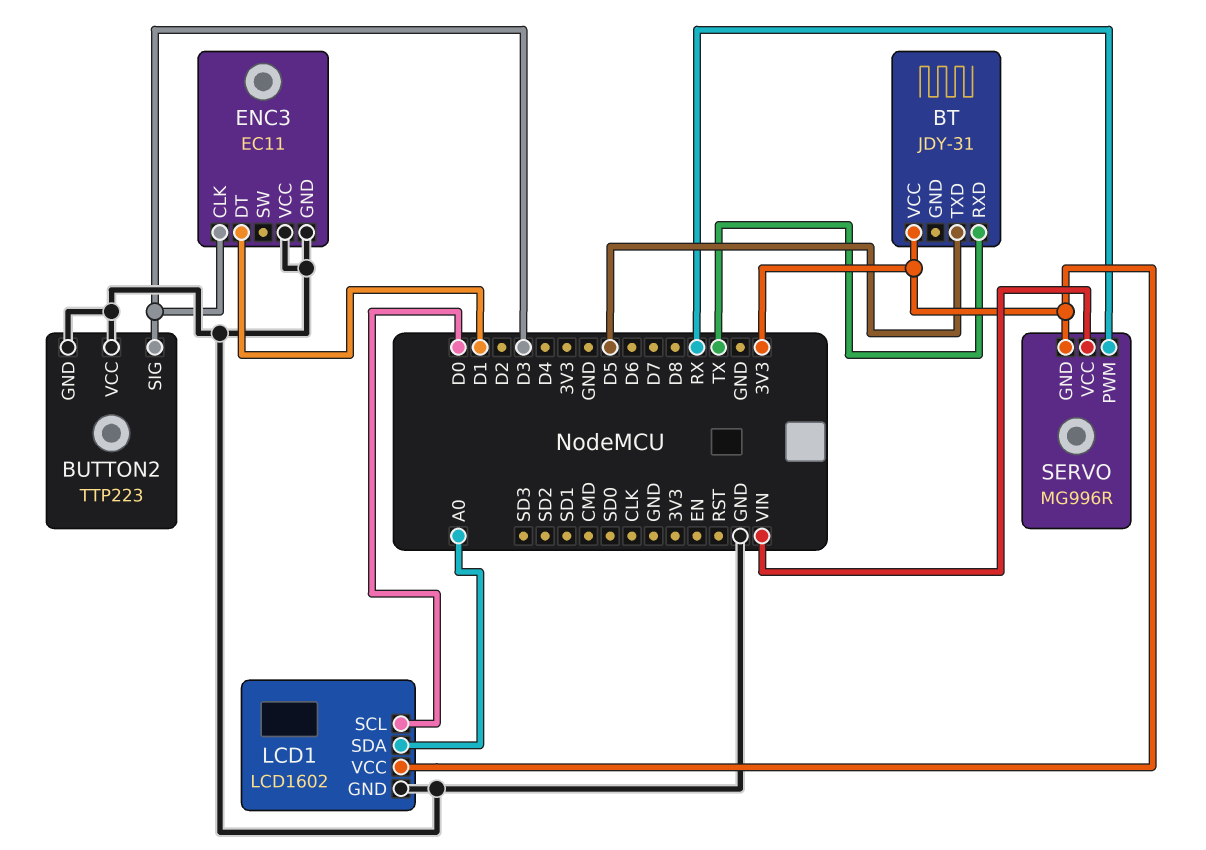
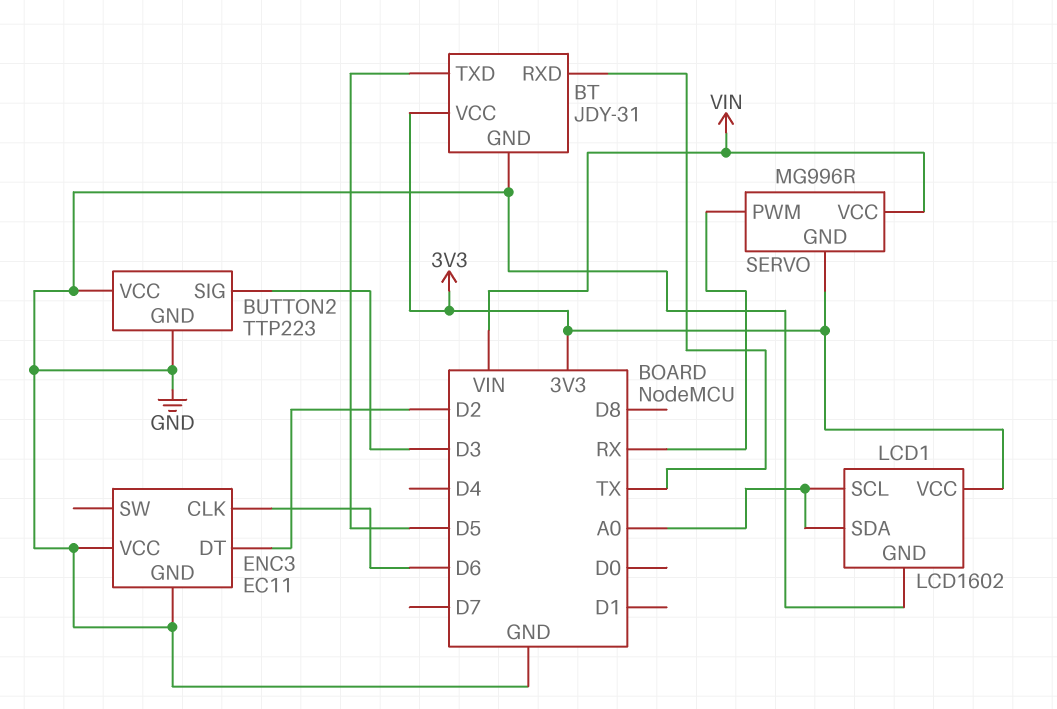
BT pin GND: none -> GND
ENC3 pin CLK: D3 -> D6
ENC3 pin DT: D1 -> D2
LCD1 pin SCL: D0 -> A0

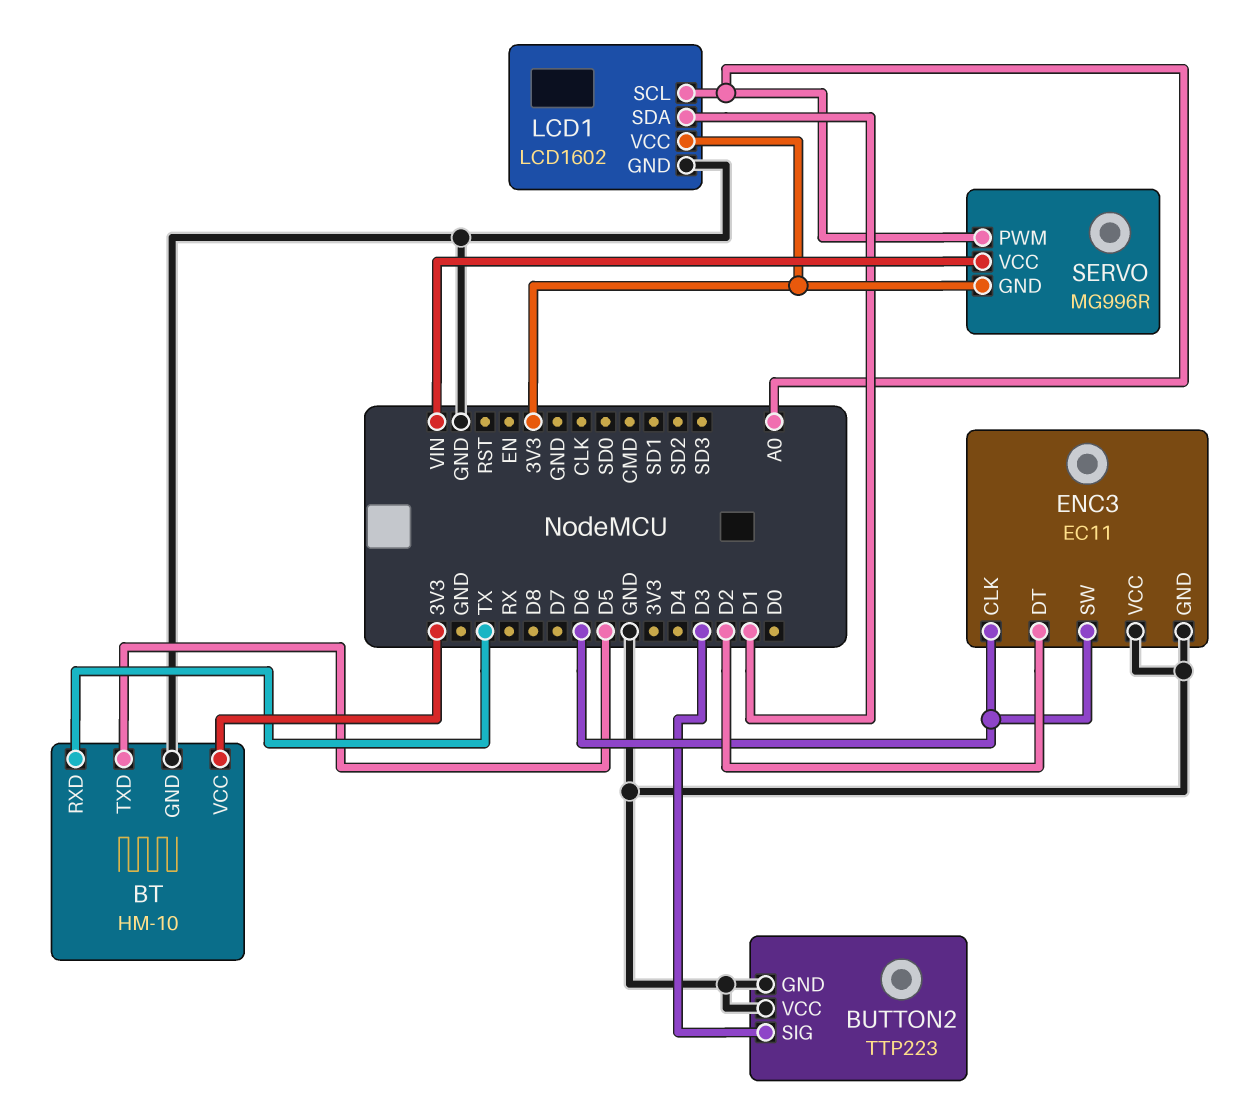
BT: JDY-31 -> HM-10
ENC3 pin SW: none -> D6
LCD1 pin SDA: A0 -> D1
SERVO pin PWM: RX -> A0

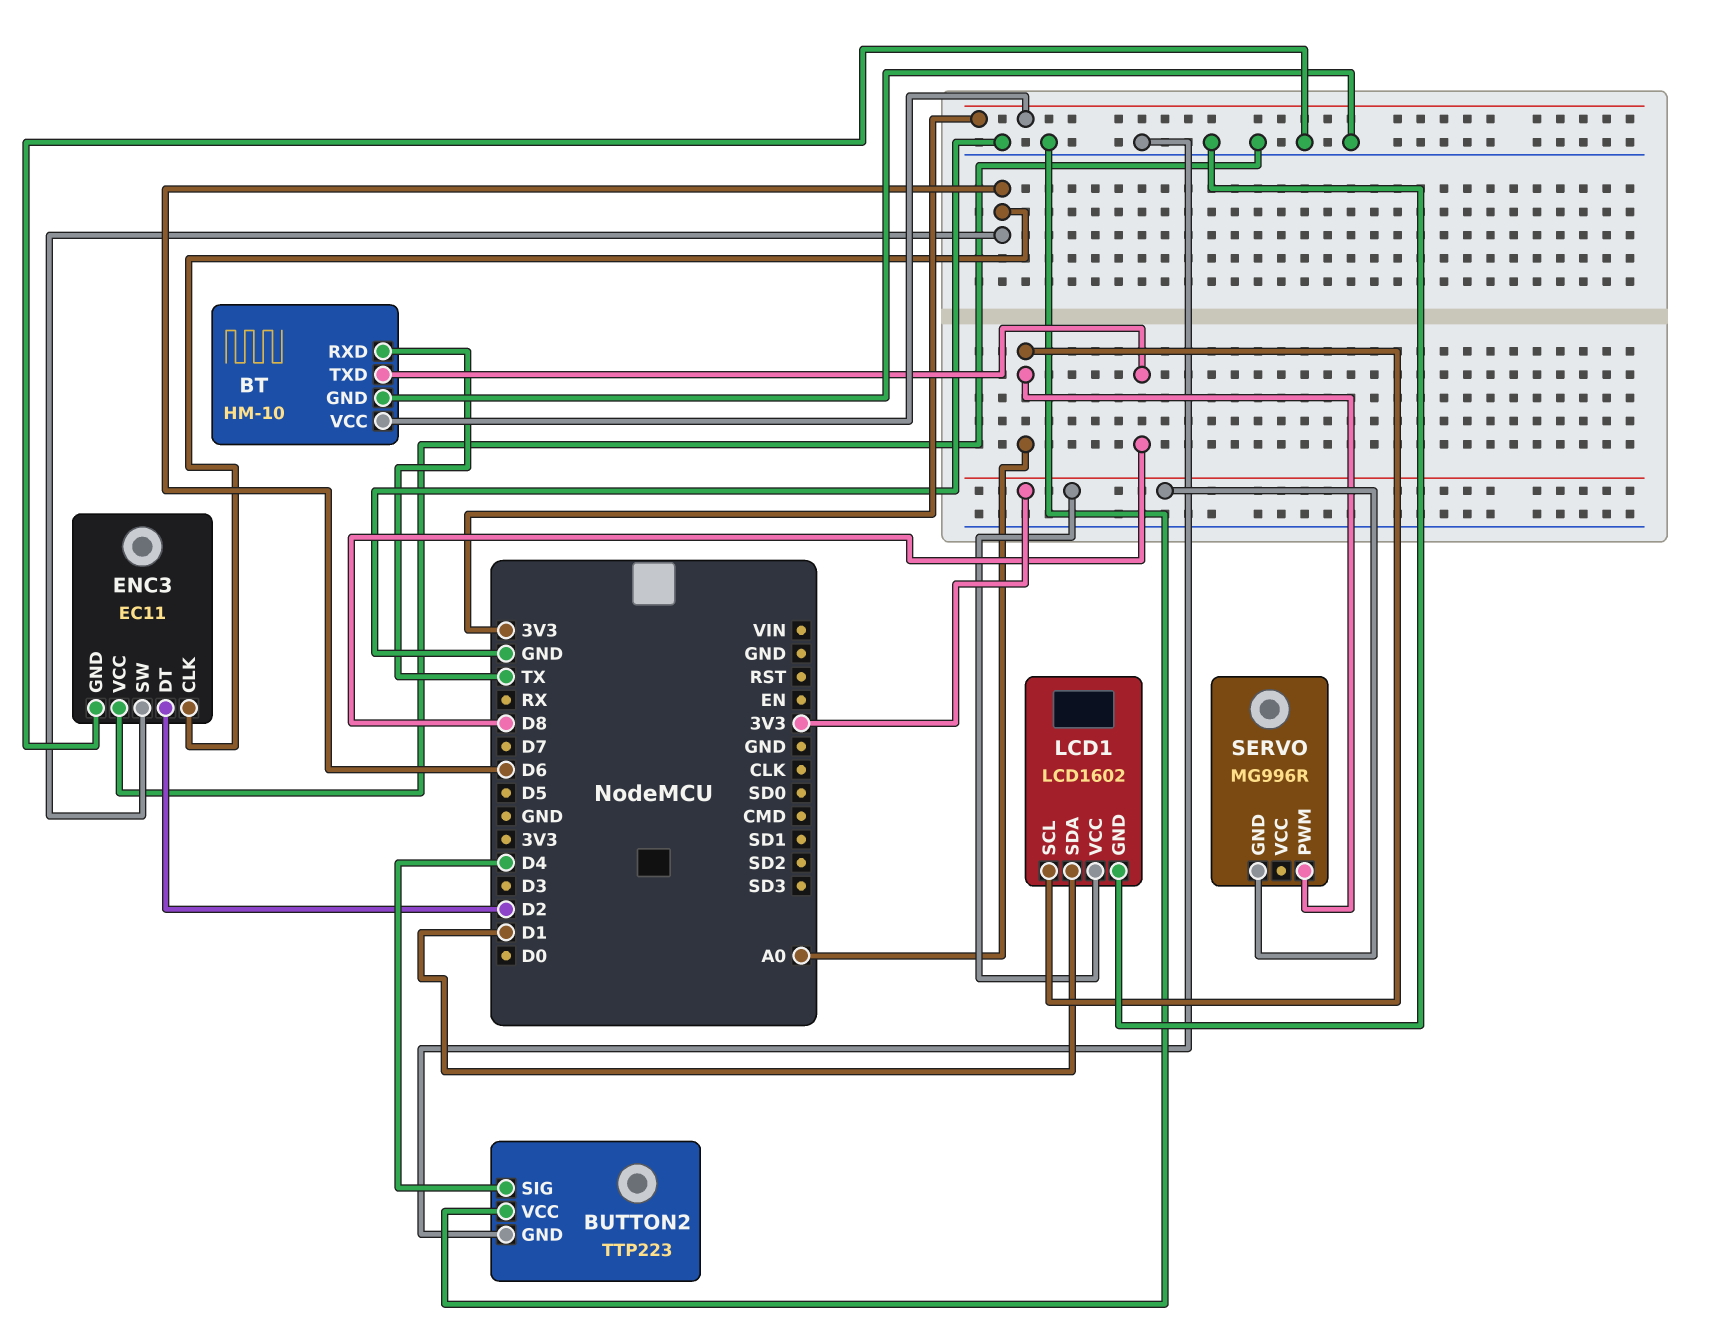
BT pin TXD: D5 -> D8
BUTTON2 pin SIG: D3 -> D4
SERVO pin VCC: VIN -> none

